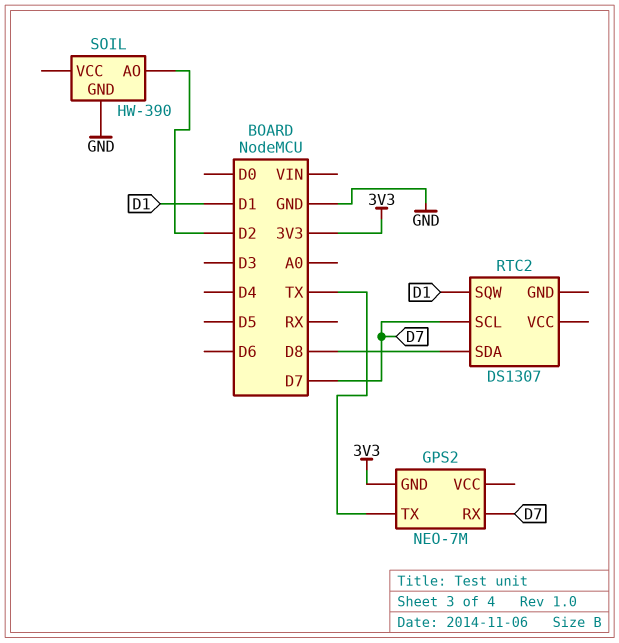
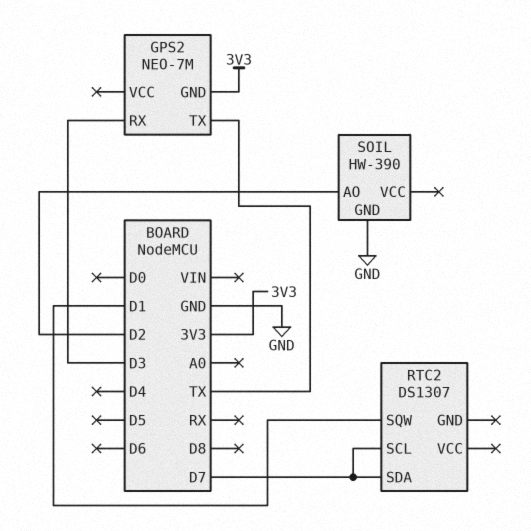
GPS2 pin RX: D7 -> D3
RTC2 pin SDA: D8 -> D7

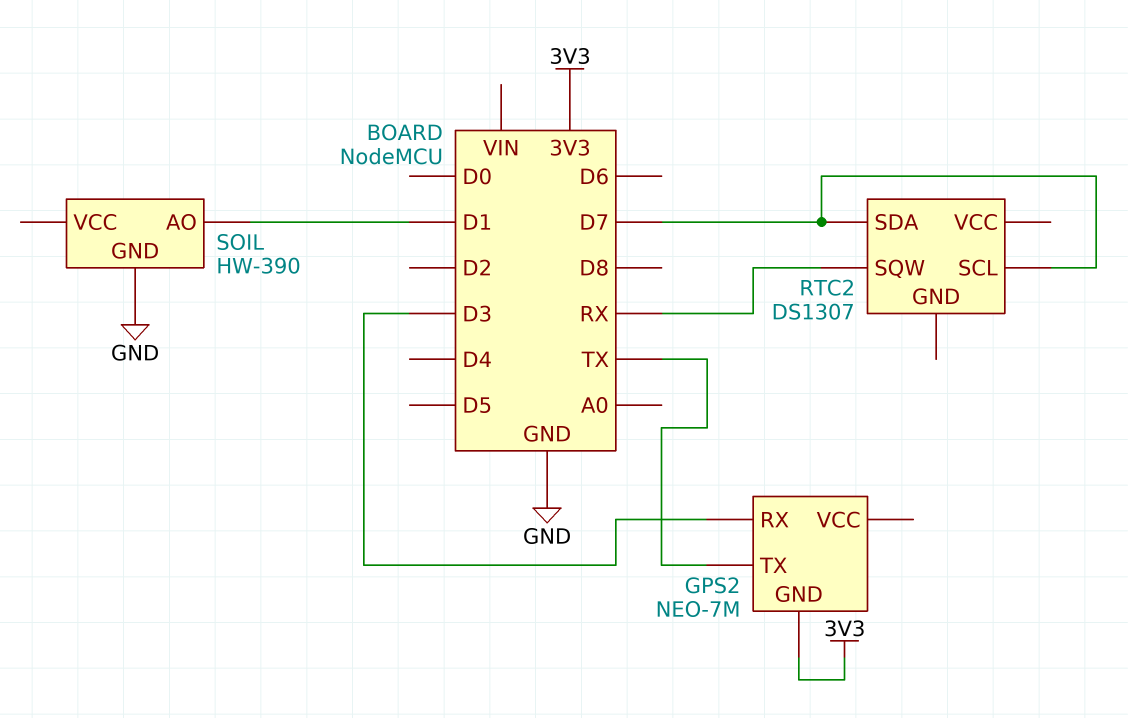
RTC2 pin SQW: D1 -> RX
SOIL pin AO: D2 -> D1

